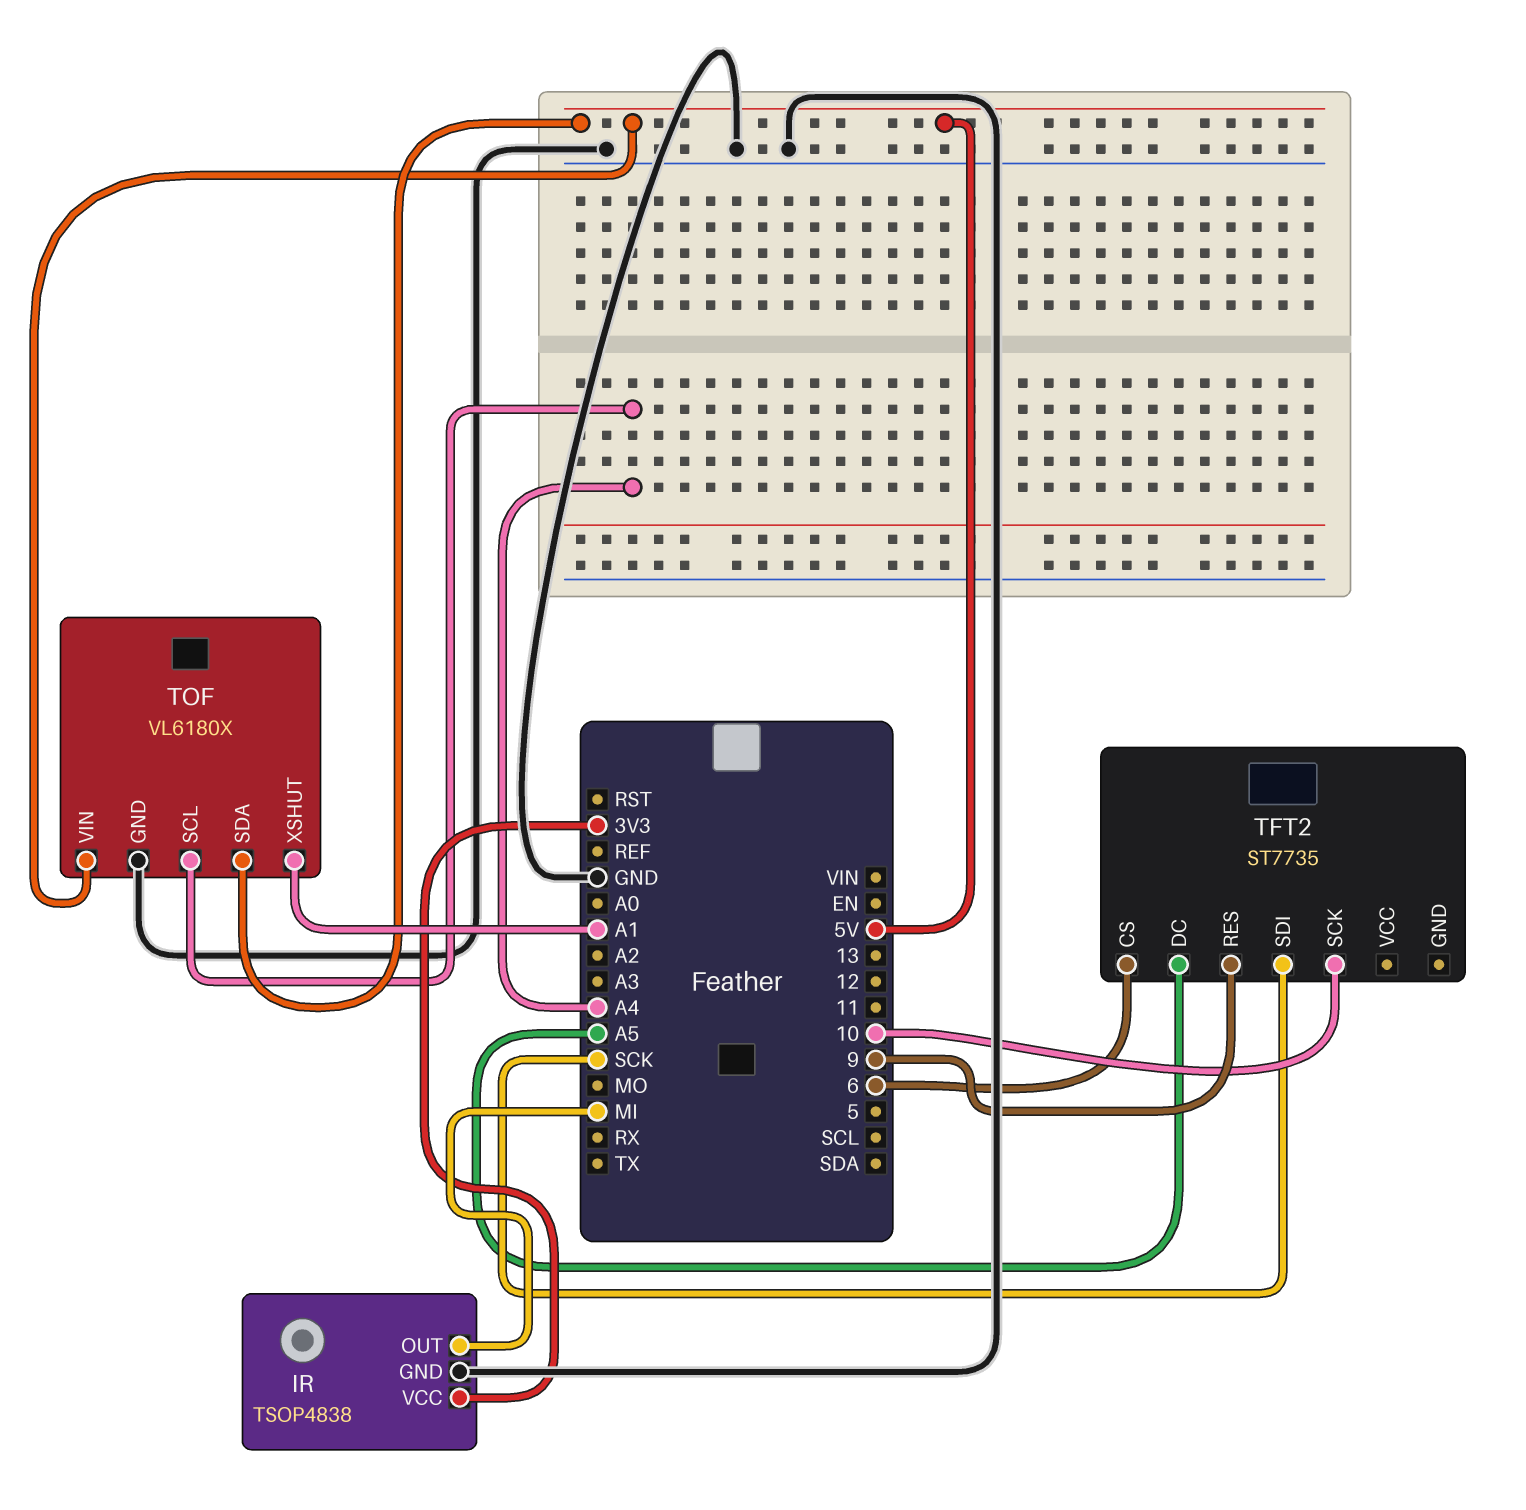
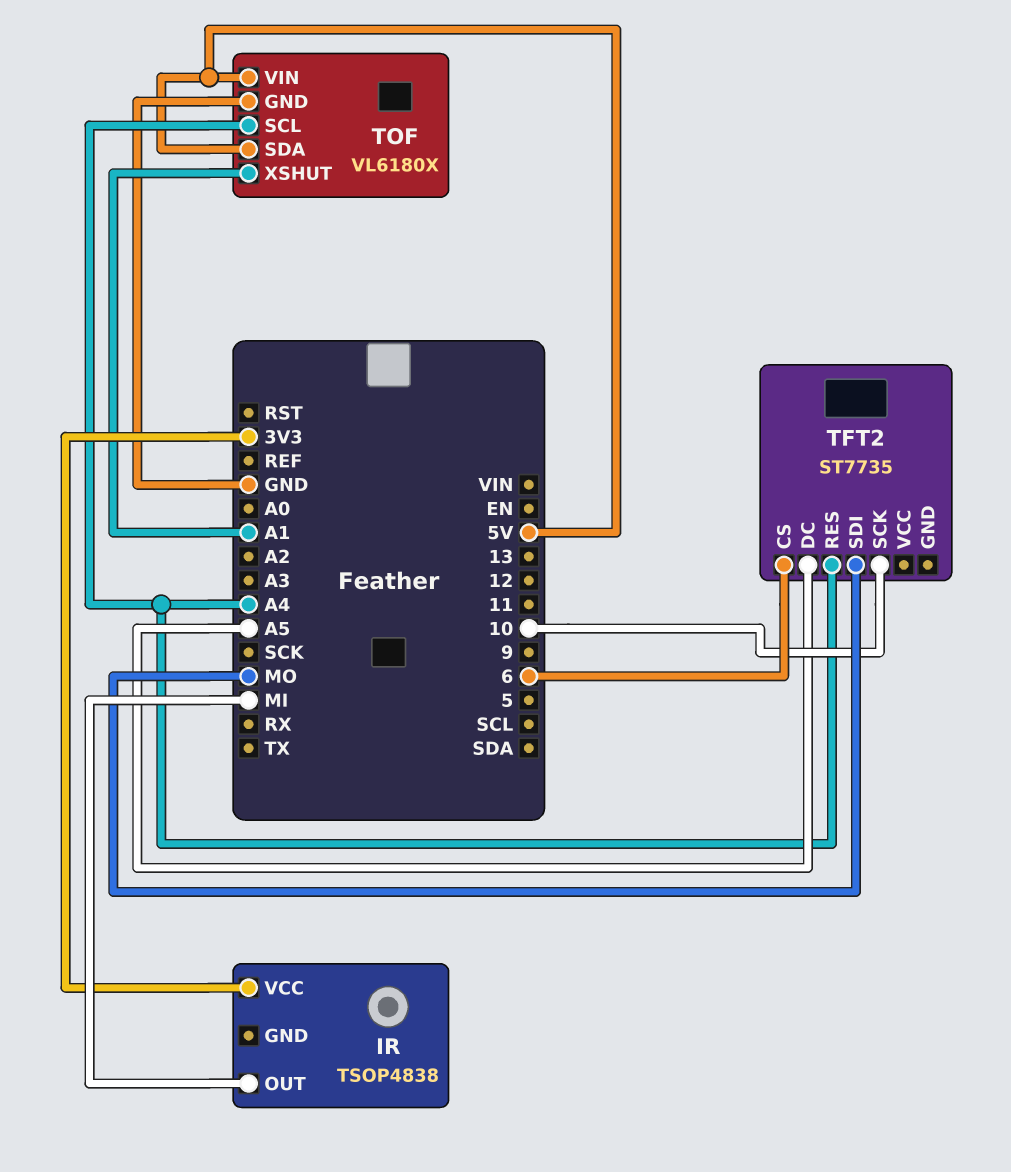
IR pin GND: GND -> none
TFT2 pin RES: 9 -> A4
TFT2 pin SDI: SCK -> MO

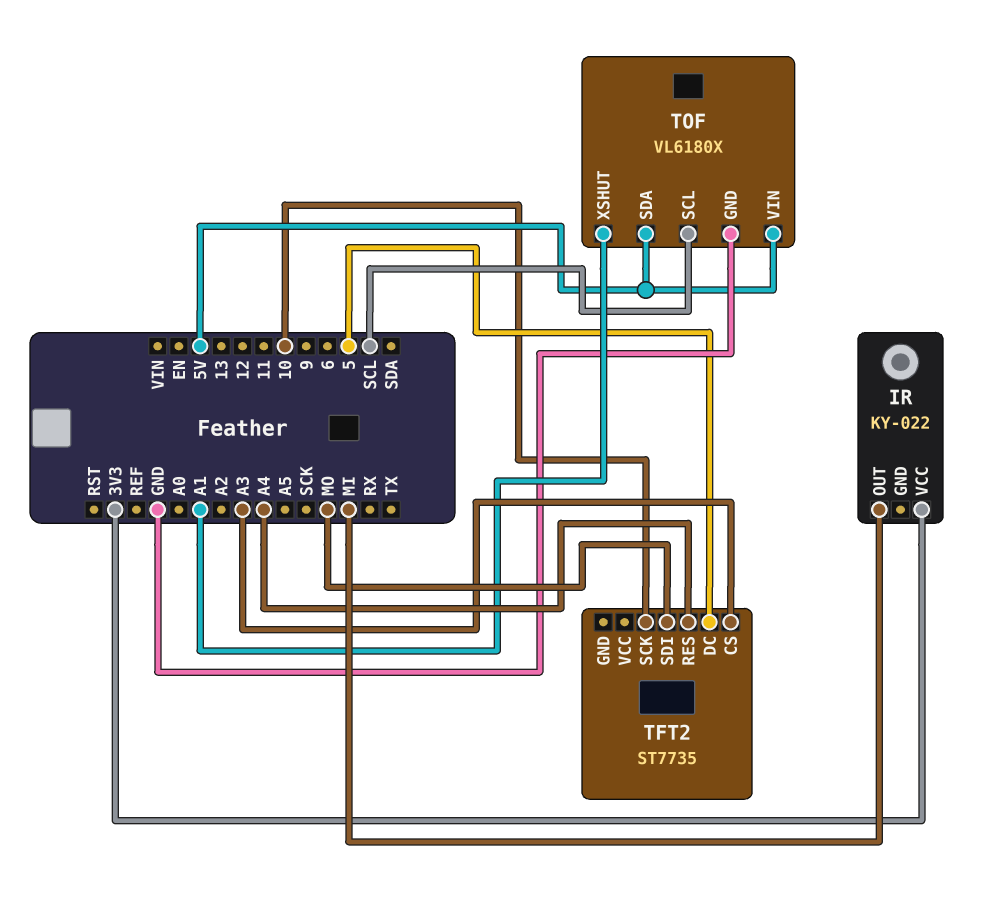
IR: TSOP4838 -> KY-022
TFT2 pin CS: 6 -> A3
TFT2 pin DC: A5 -> 5
TOF pin SCL: A4 -> SCL

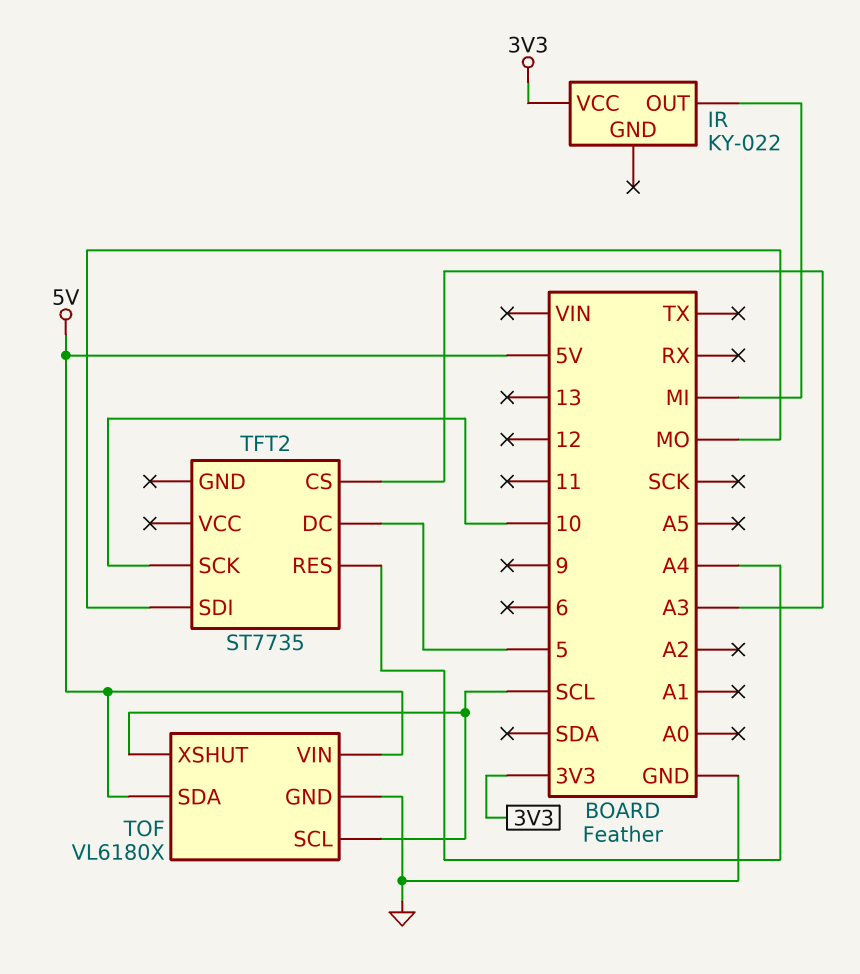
TOF pin XSHUT: A1 -> SCL

